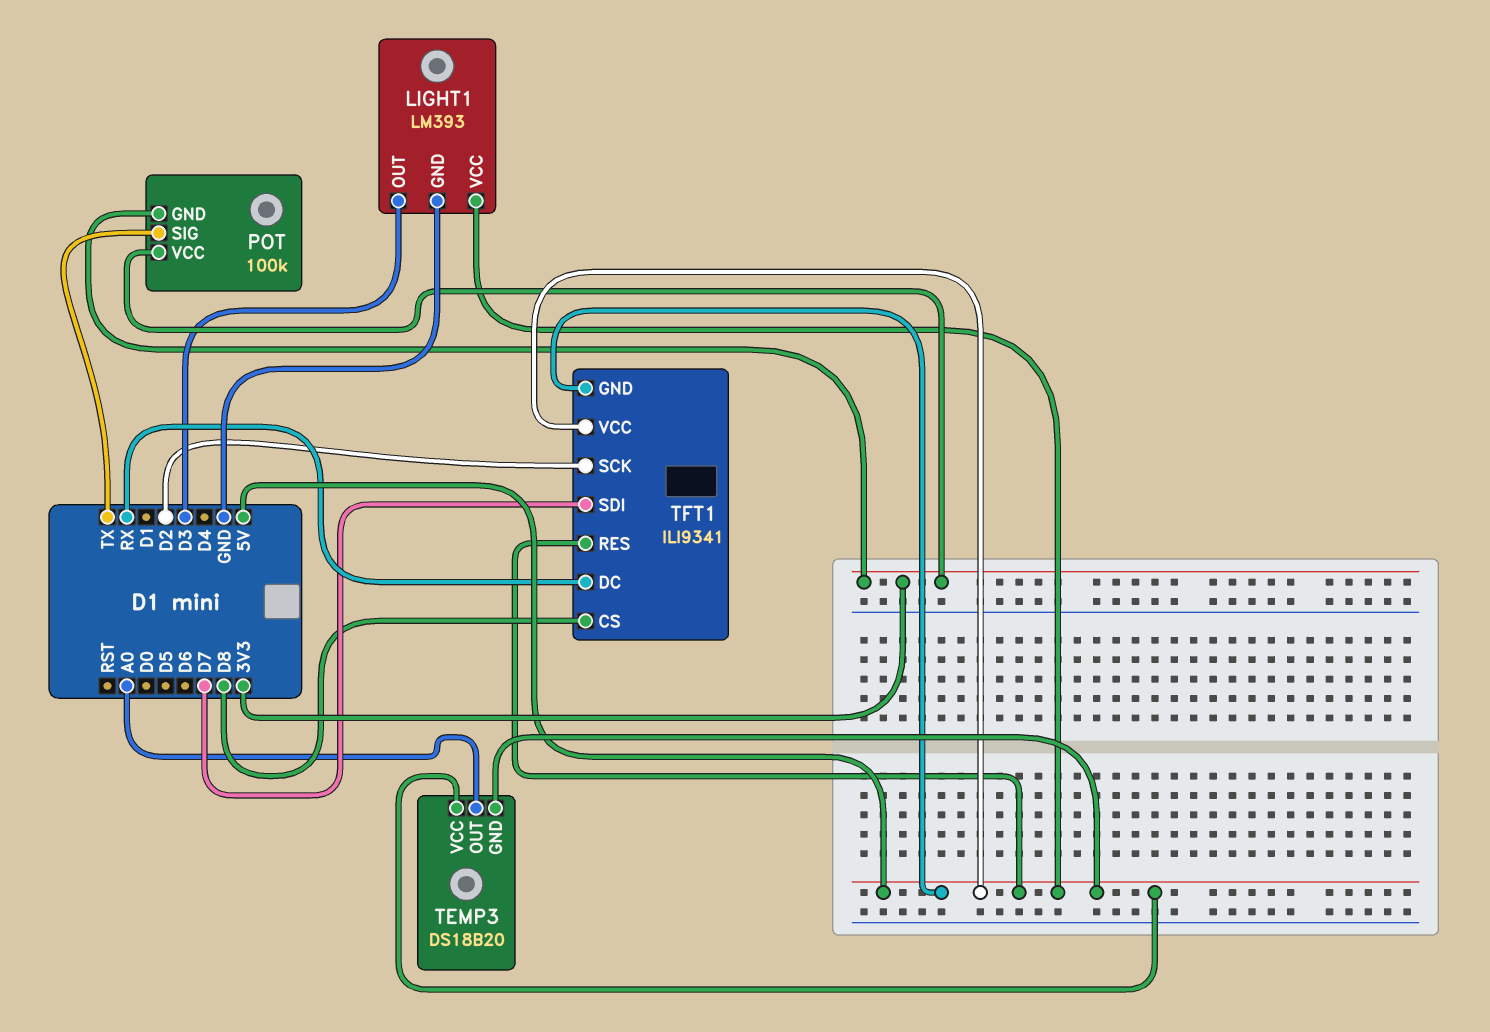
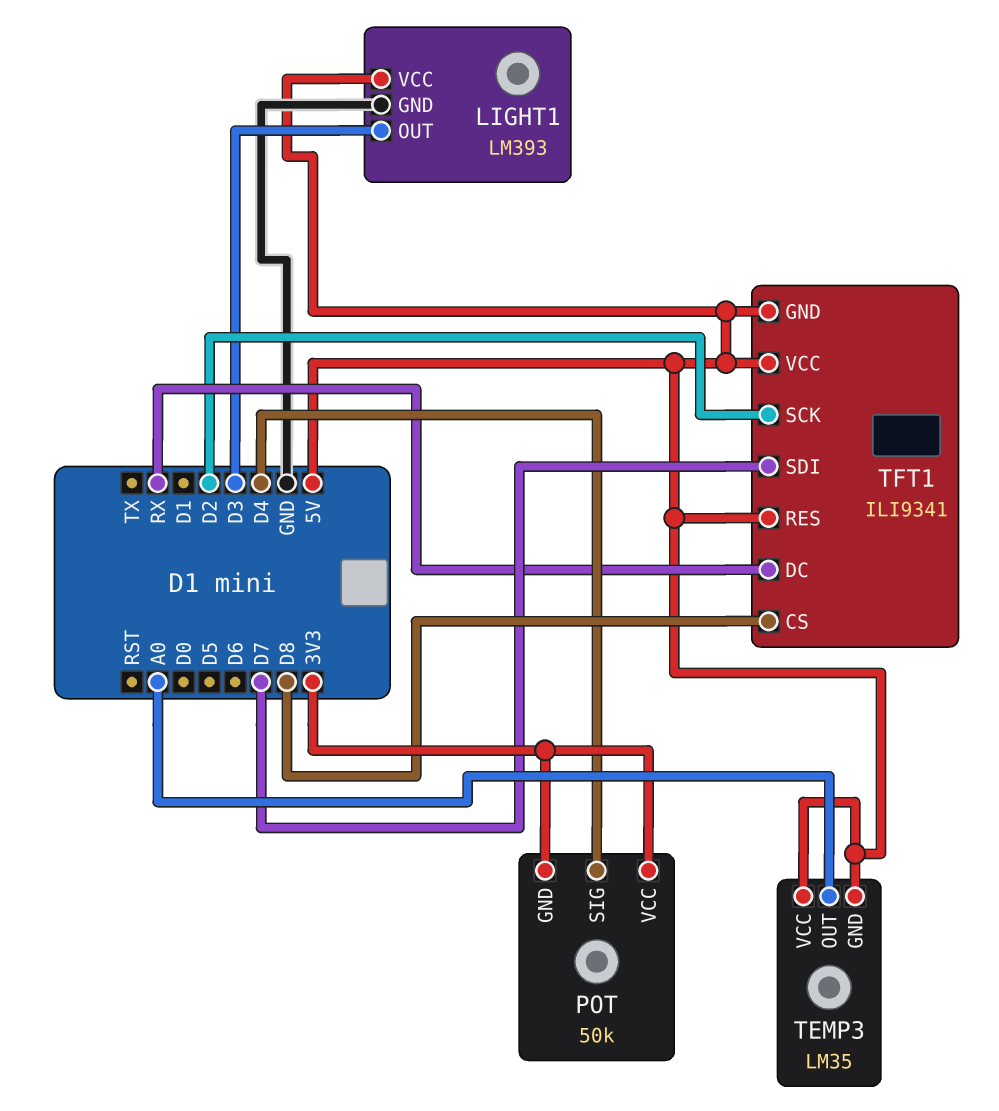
POT: 100k -> 50k
POT pin SIG: TX -> D4
TEMP3: DS18B20 -> LM35

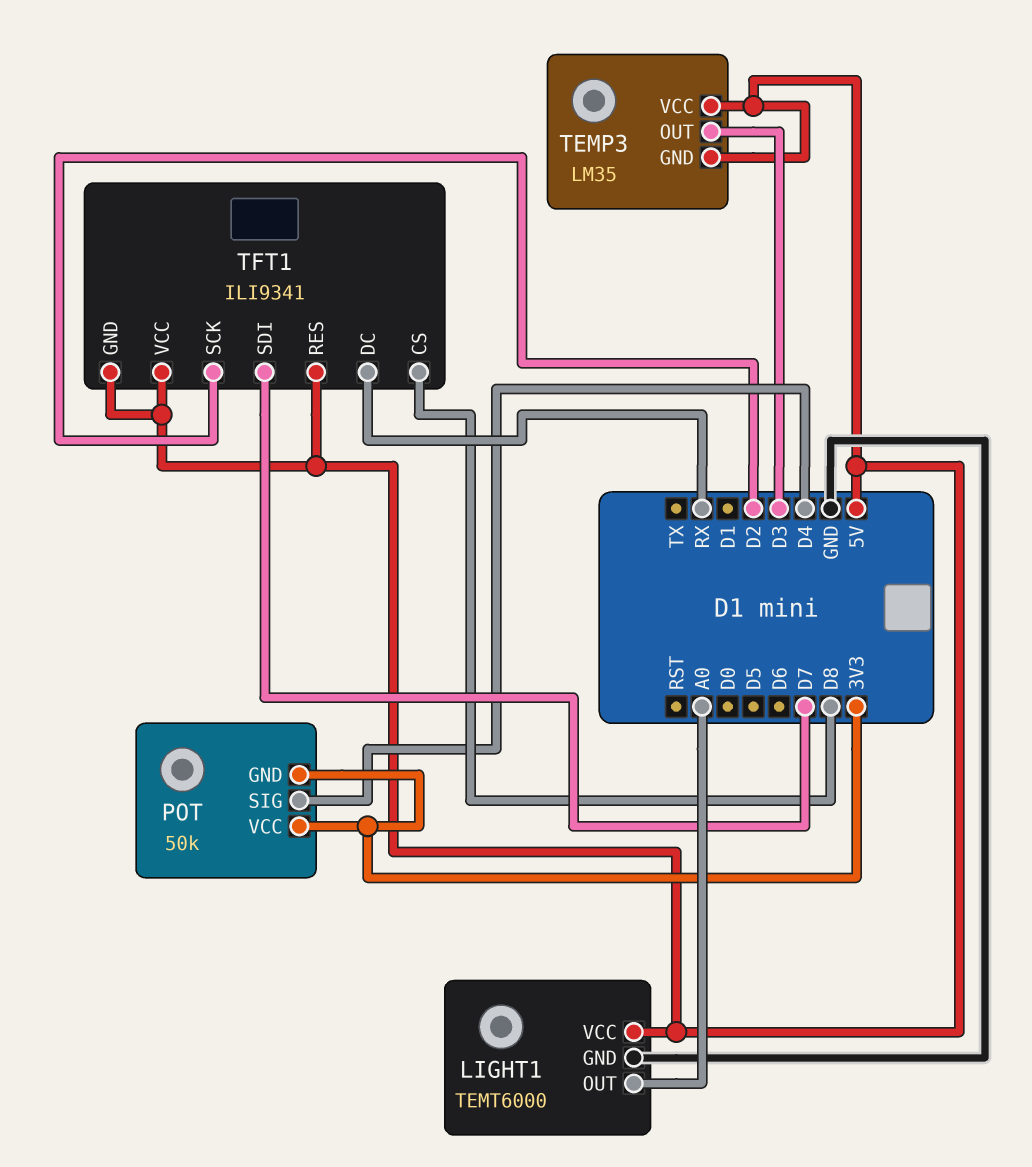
LIGHT1: LM393 -> TEMT6000
LIGHT1 pin OUT: D3 -> A0
TEMP3 pin OUT: A0 -> D3

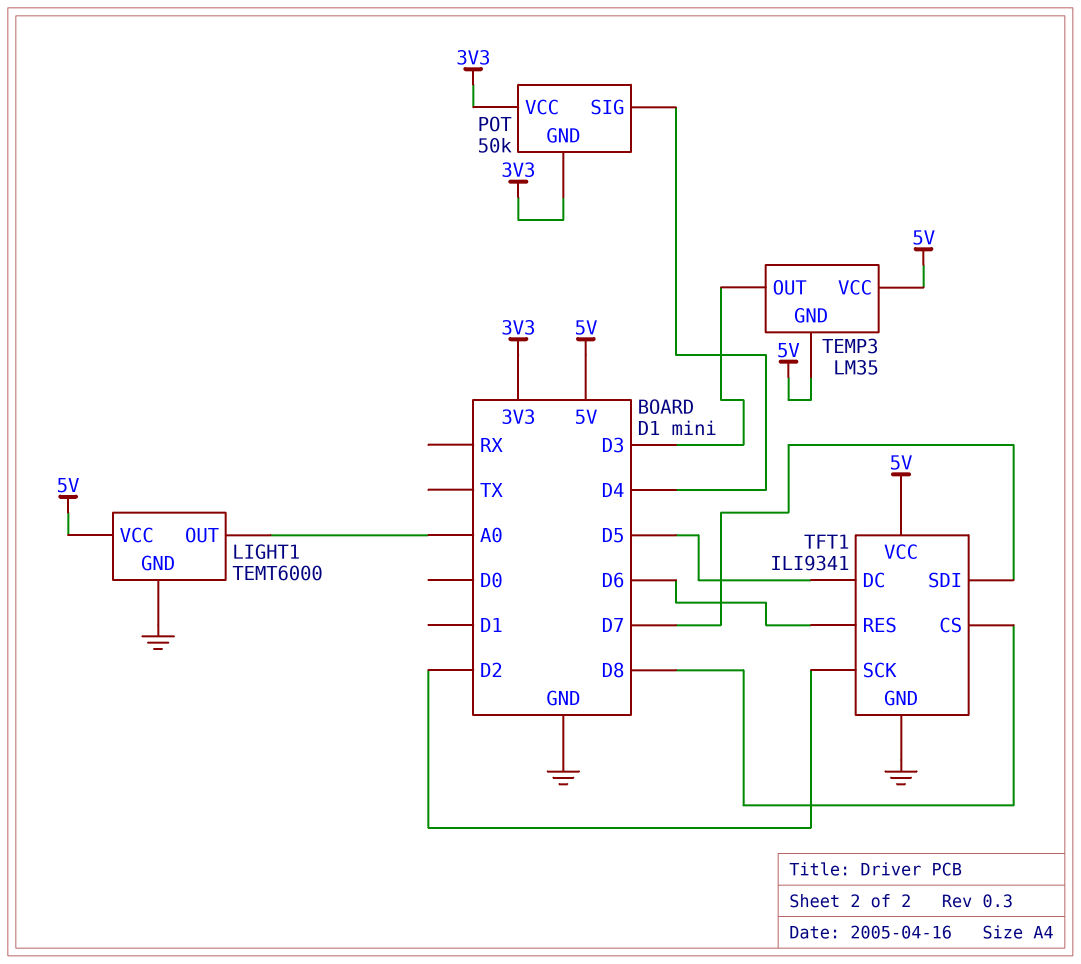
TFT1 pin DC: RX -> D5
TFT1 pin GND: 5V -> GND
TFT1 pin RES: 5V -> D6

